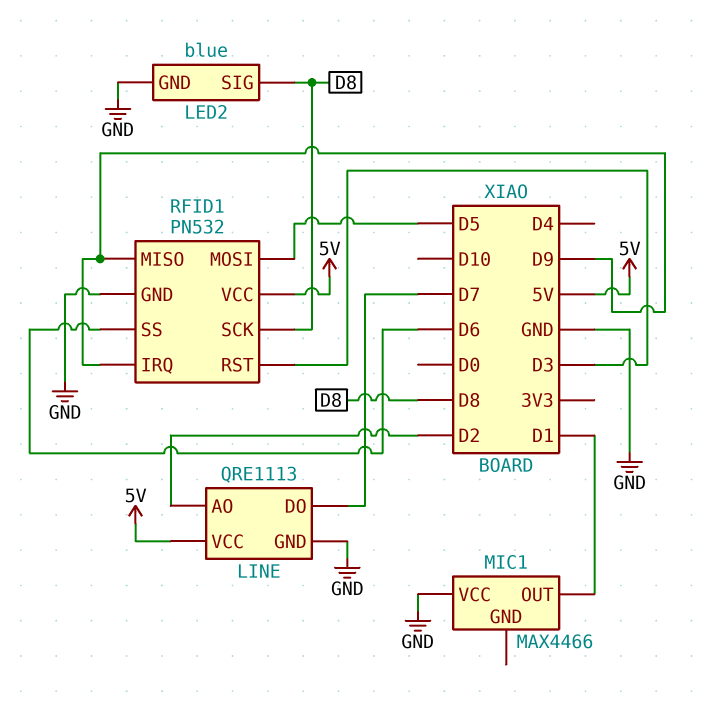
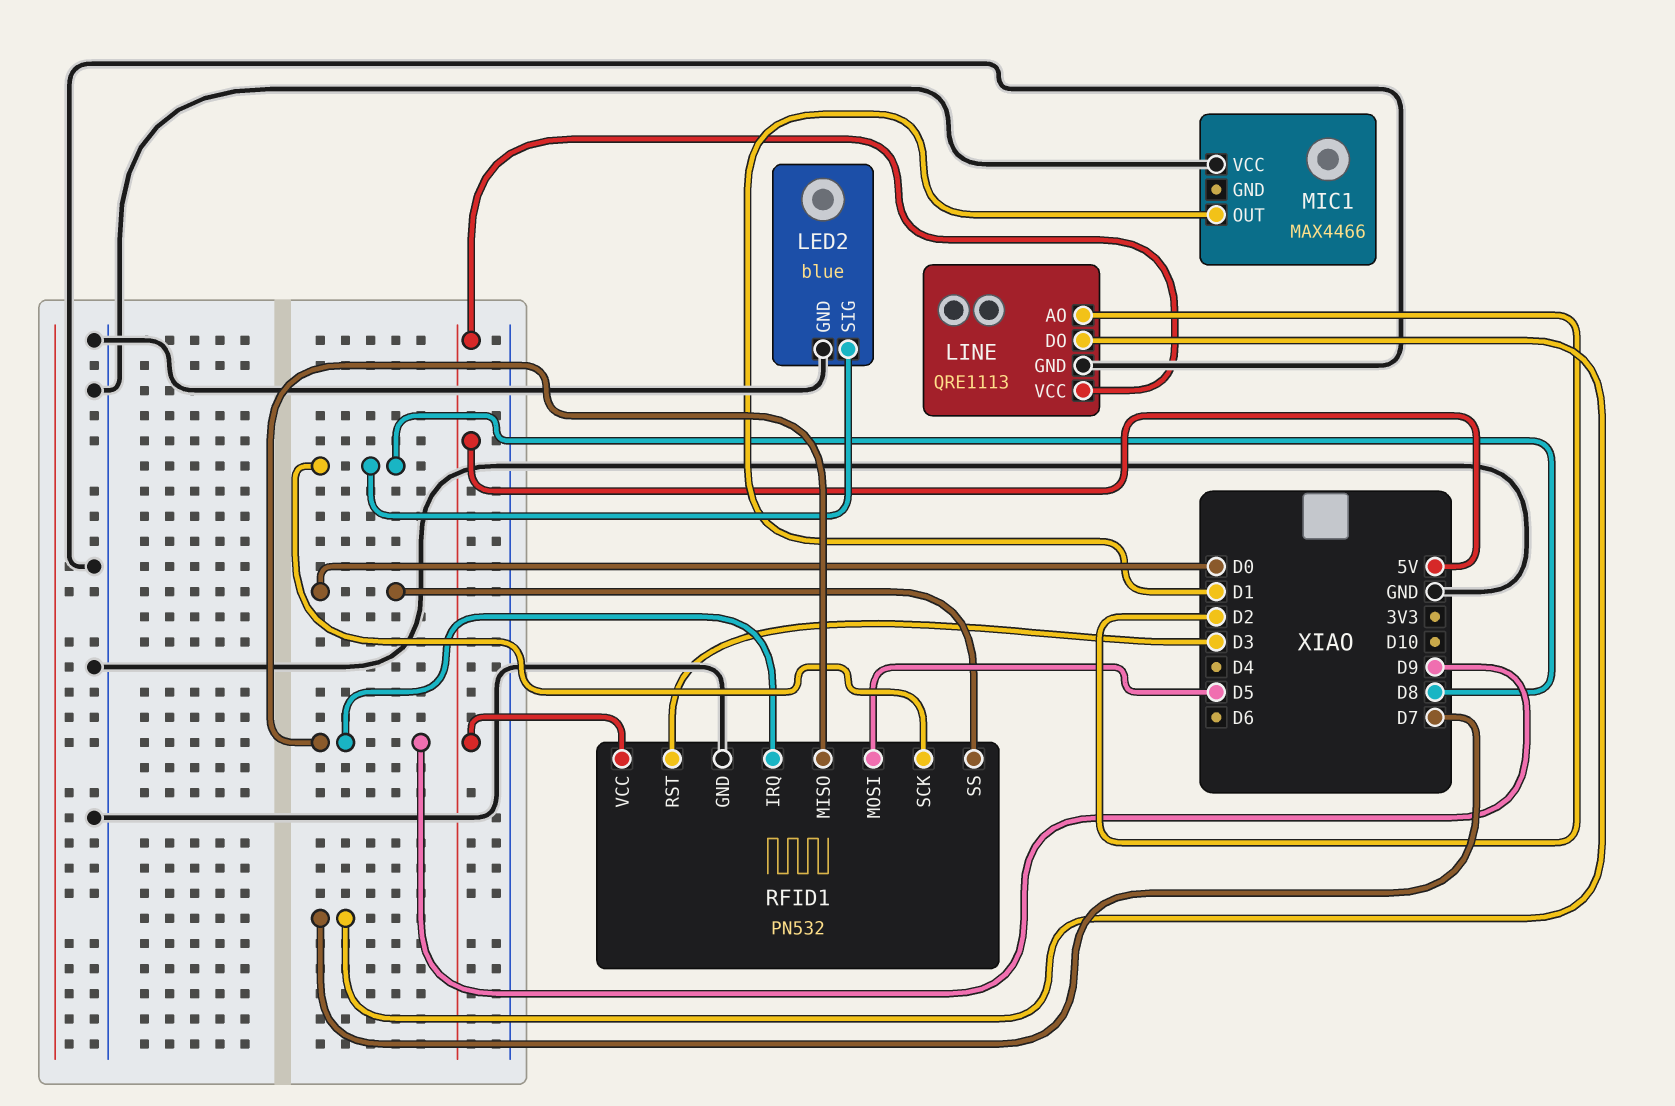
RFID1 pin SS: D6 -> D0

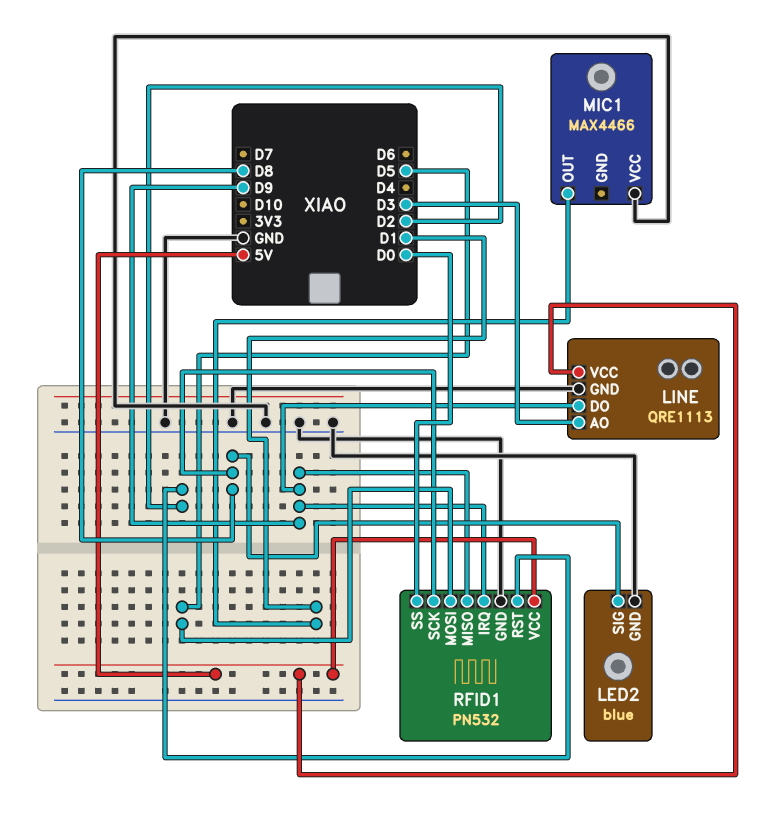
LINE pin AO: D2 -> D3
LINE pin DO: D7 -> D9
RFID1 pin RST: D3 -> D2

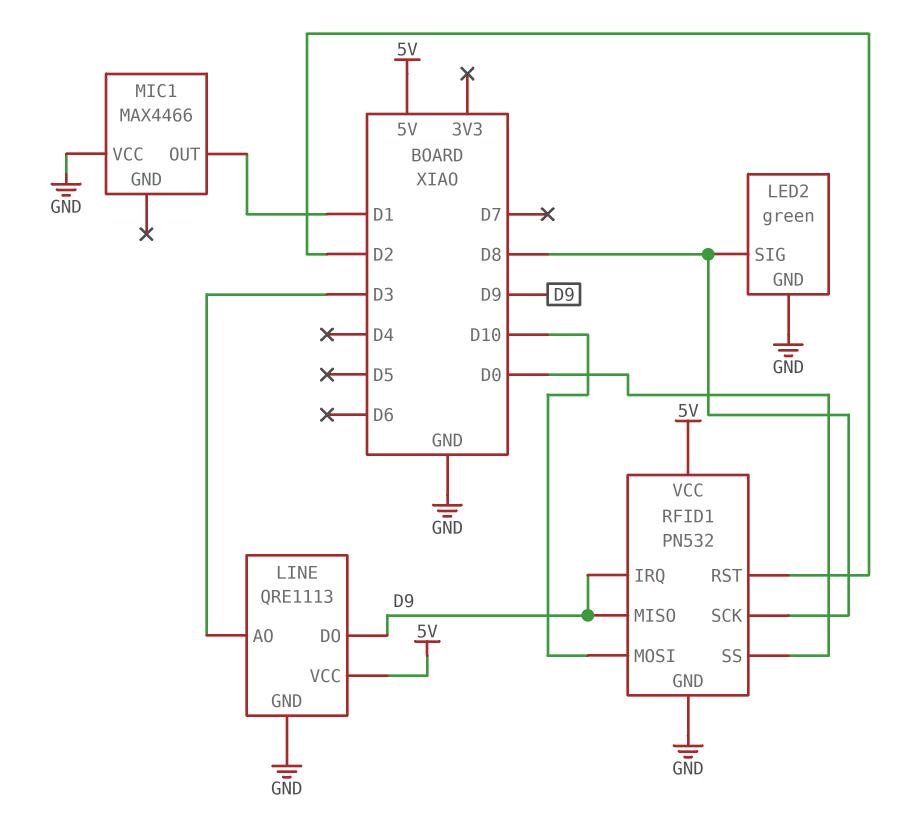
LED2: blue -> green
RFID1 pin MOSI: D5 -> D10

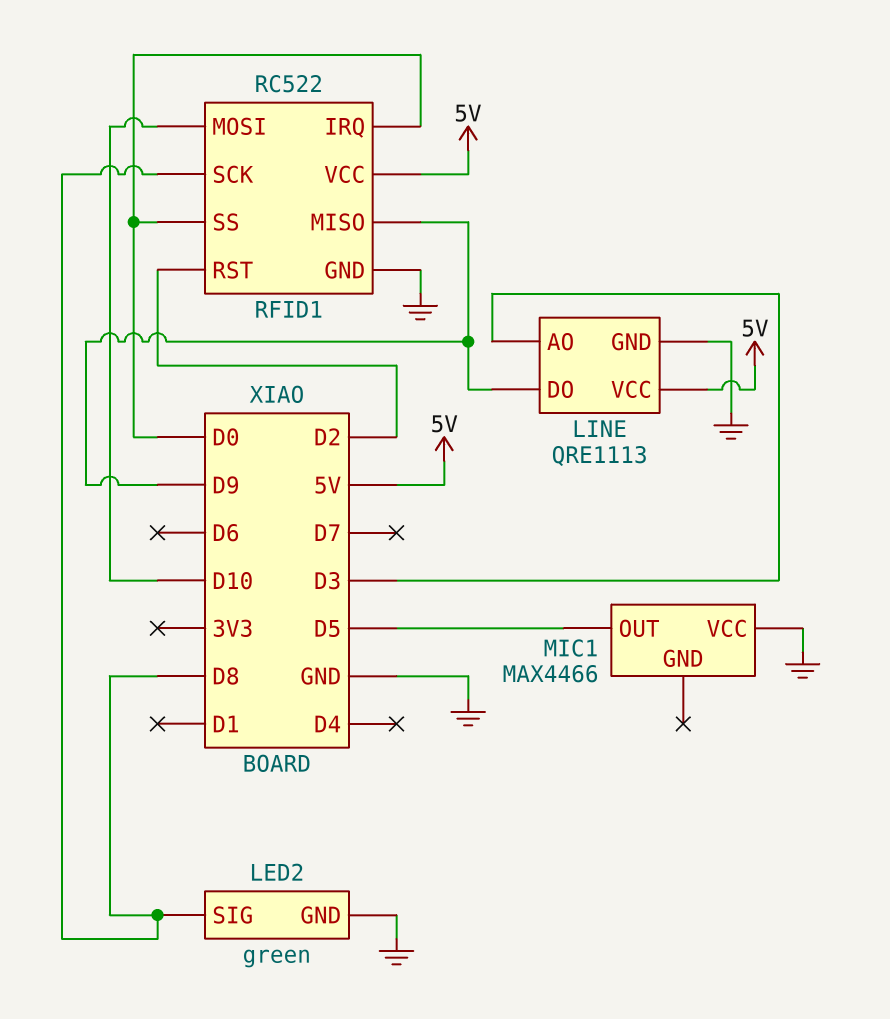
MIC1 pin OUT: D1 -> D5
RFID1: PN532 -> RC522
RFID1 pin IRQ: D9 -> D0

